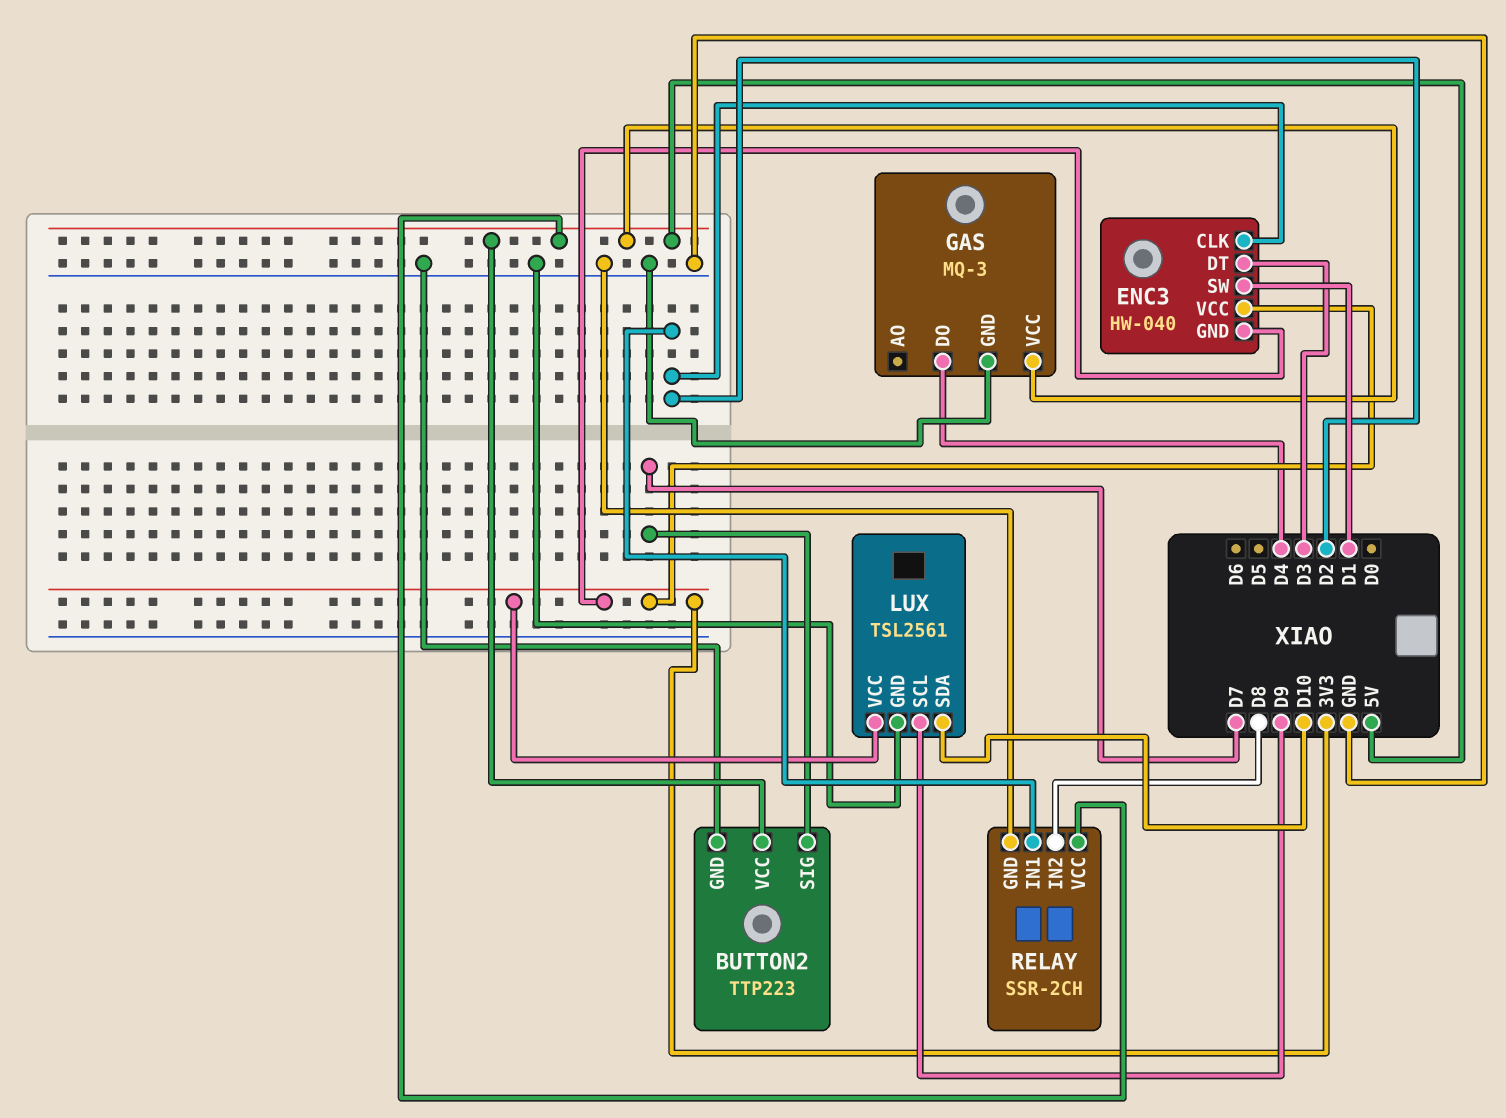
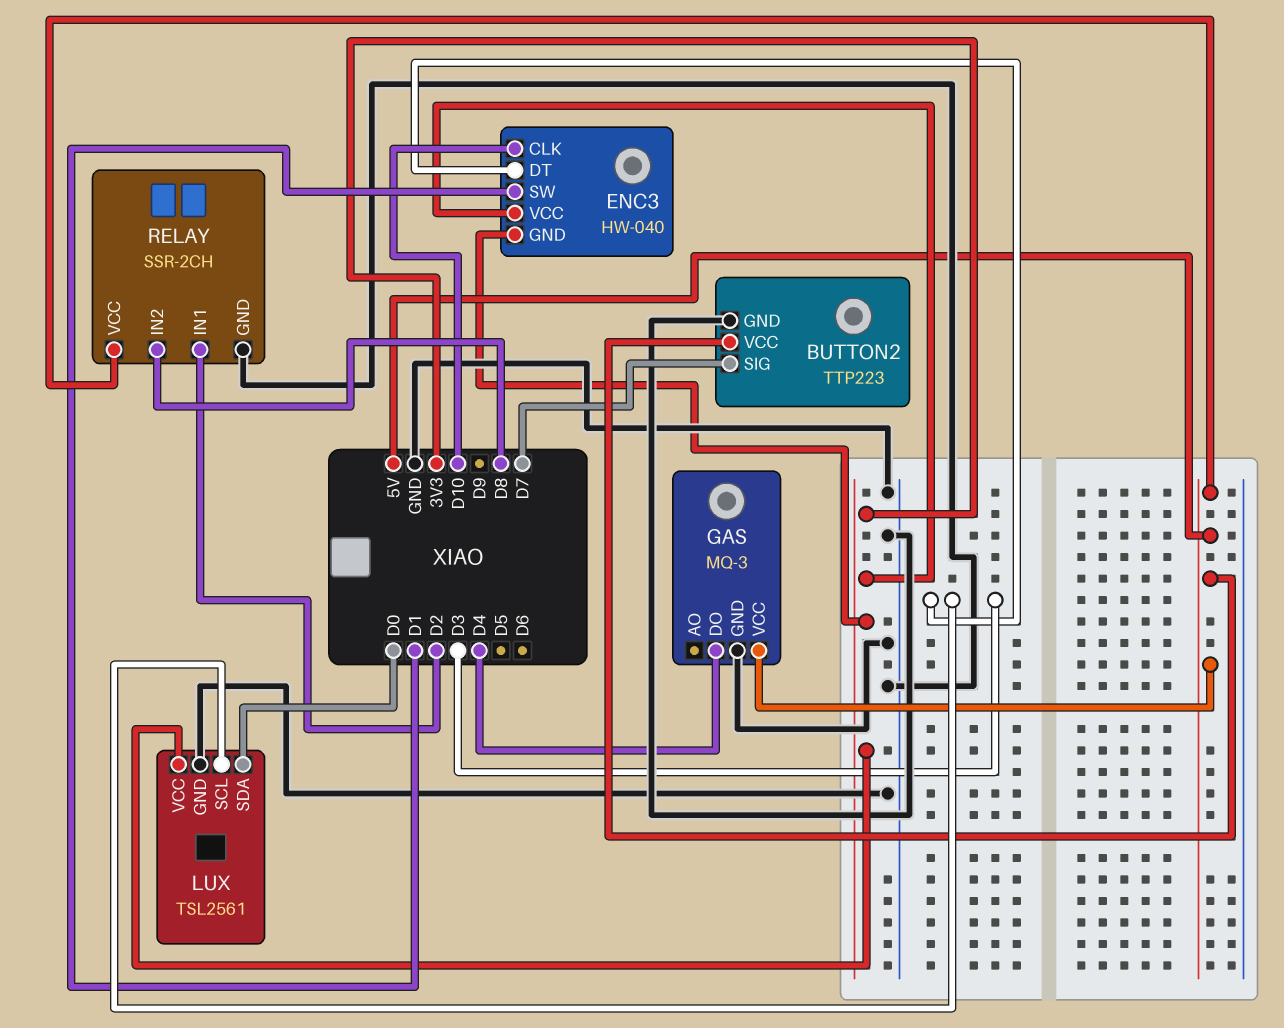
ENC3 pin CLK: D2 -> D10
LUX pin SCL: D9 -> D3
LUX pin SDA: D10 -> D0

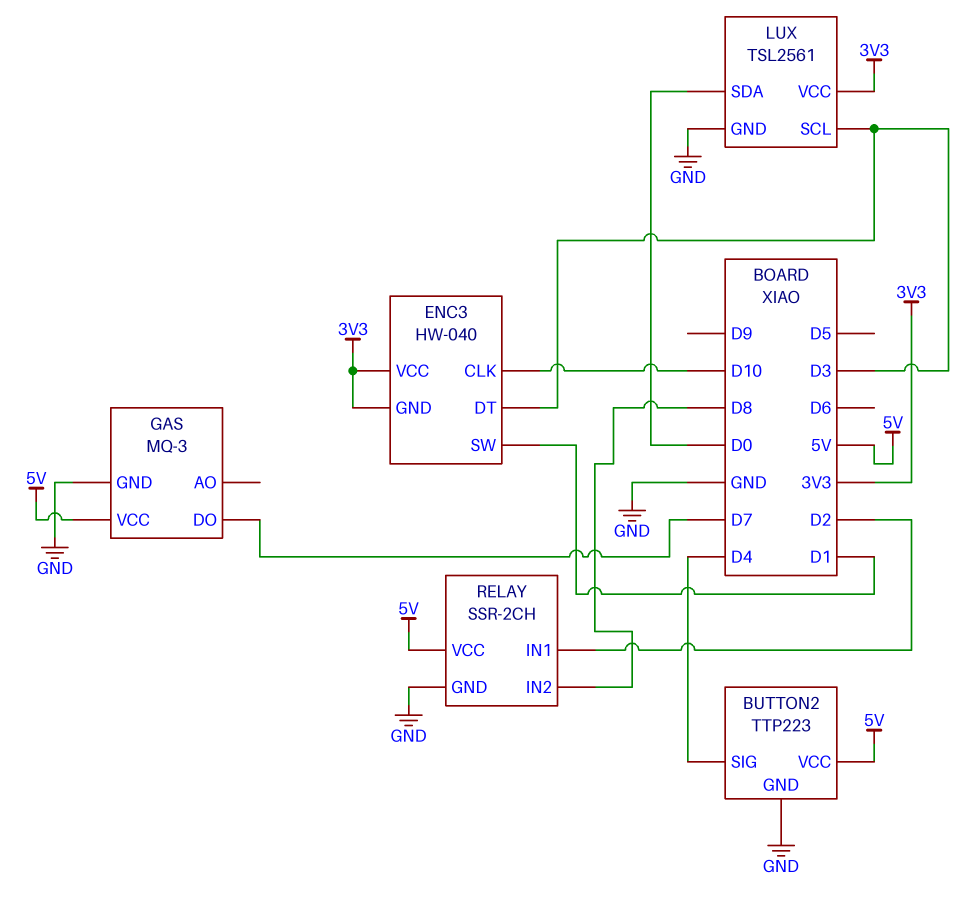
BUTTON2 pin SIG: D7 -> D4
GAS pin DO: D4 -> D7

